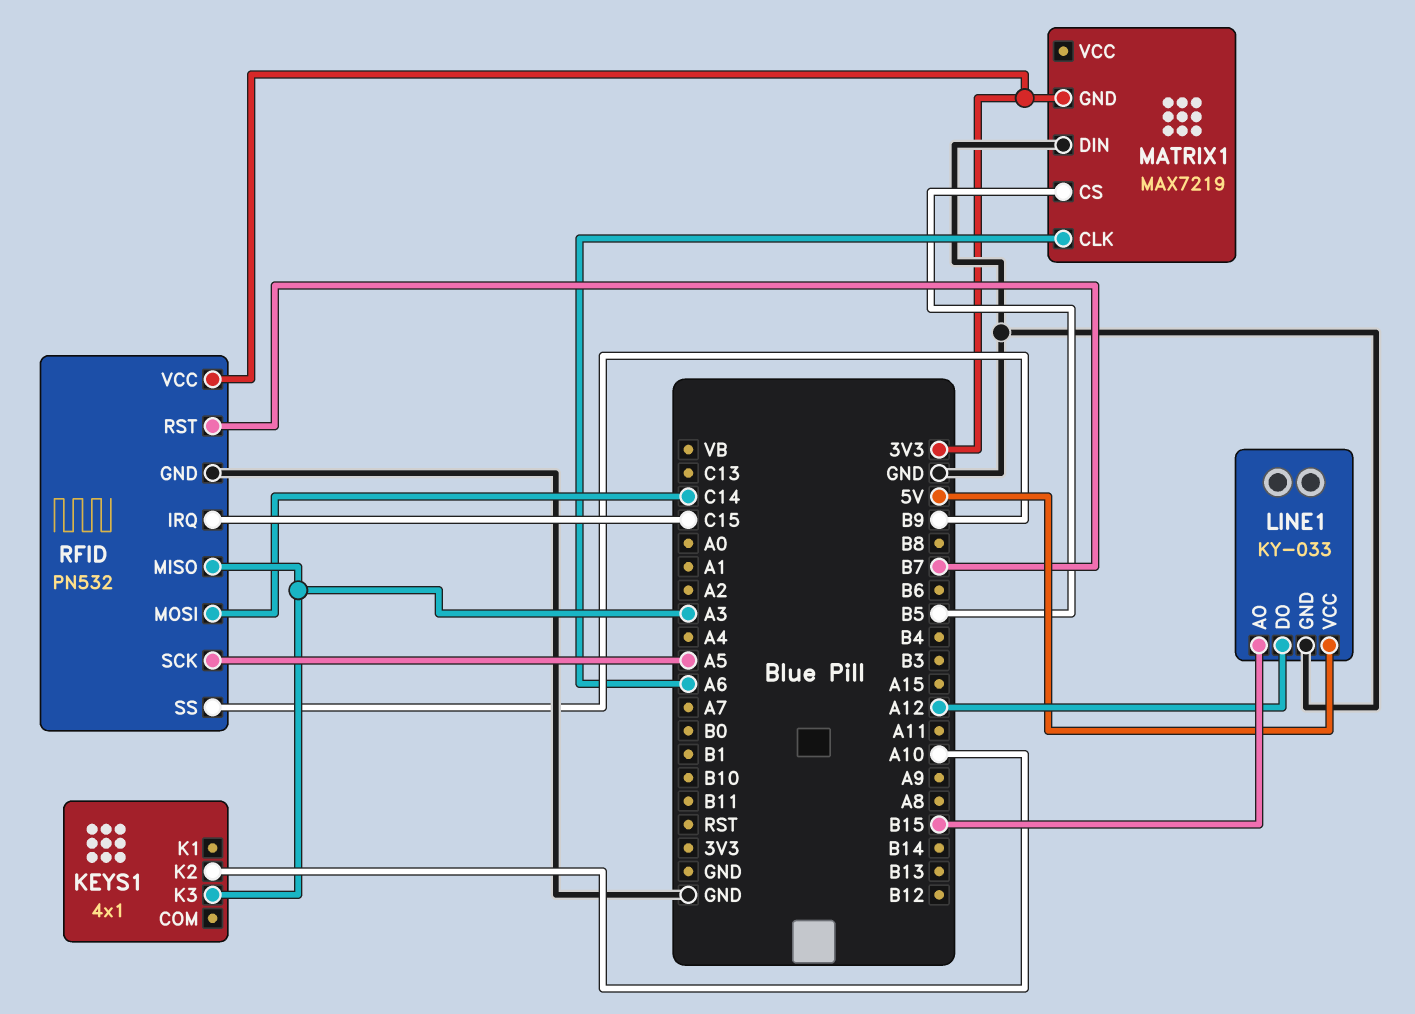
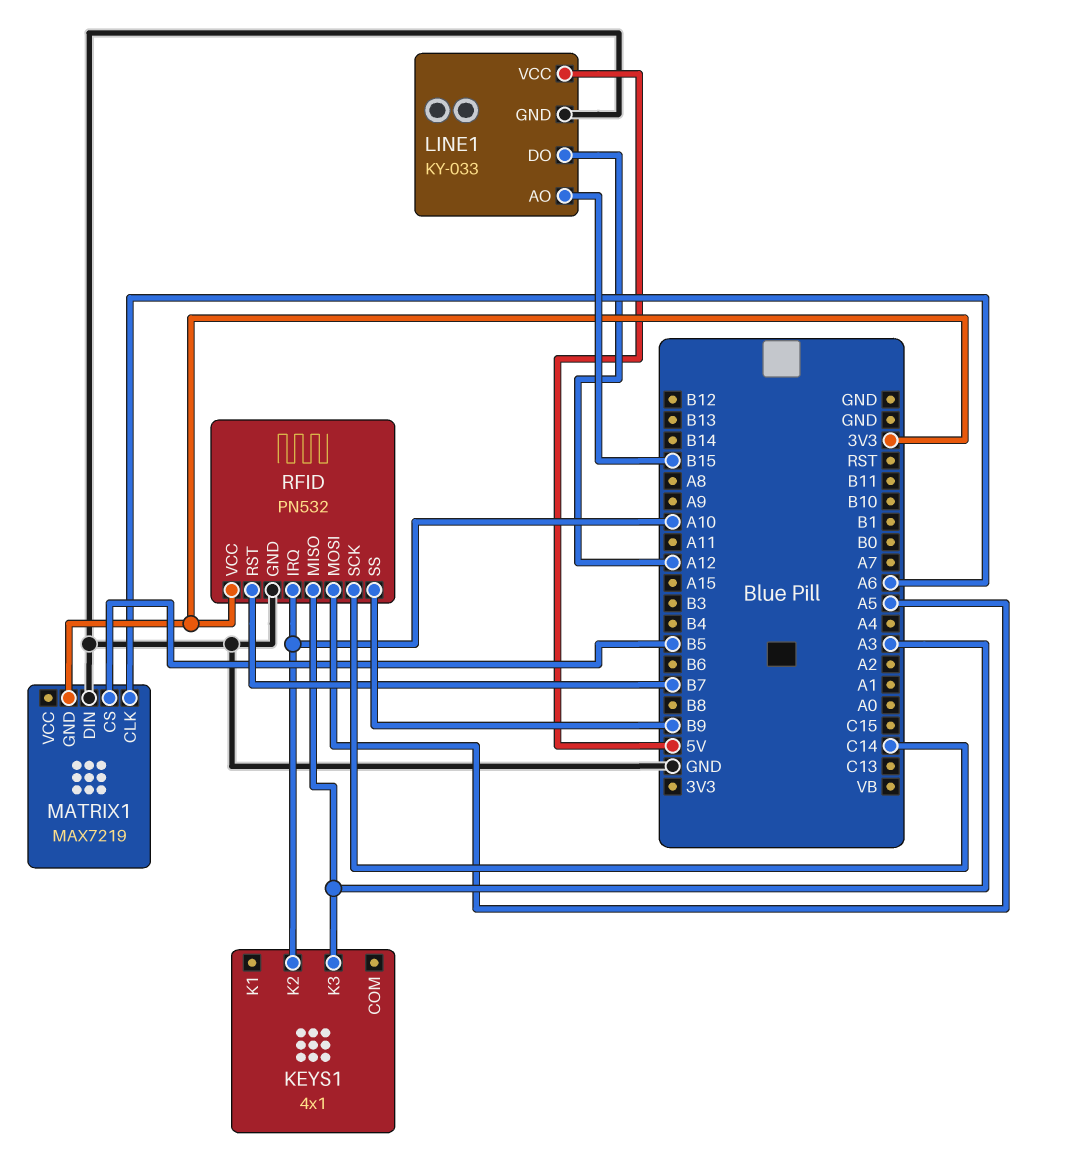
RFID pin IRQ: C15 -> A10
RFID pin MOSI: C14 -> A5
RFID pin SCK: A5 -> C14

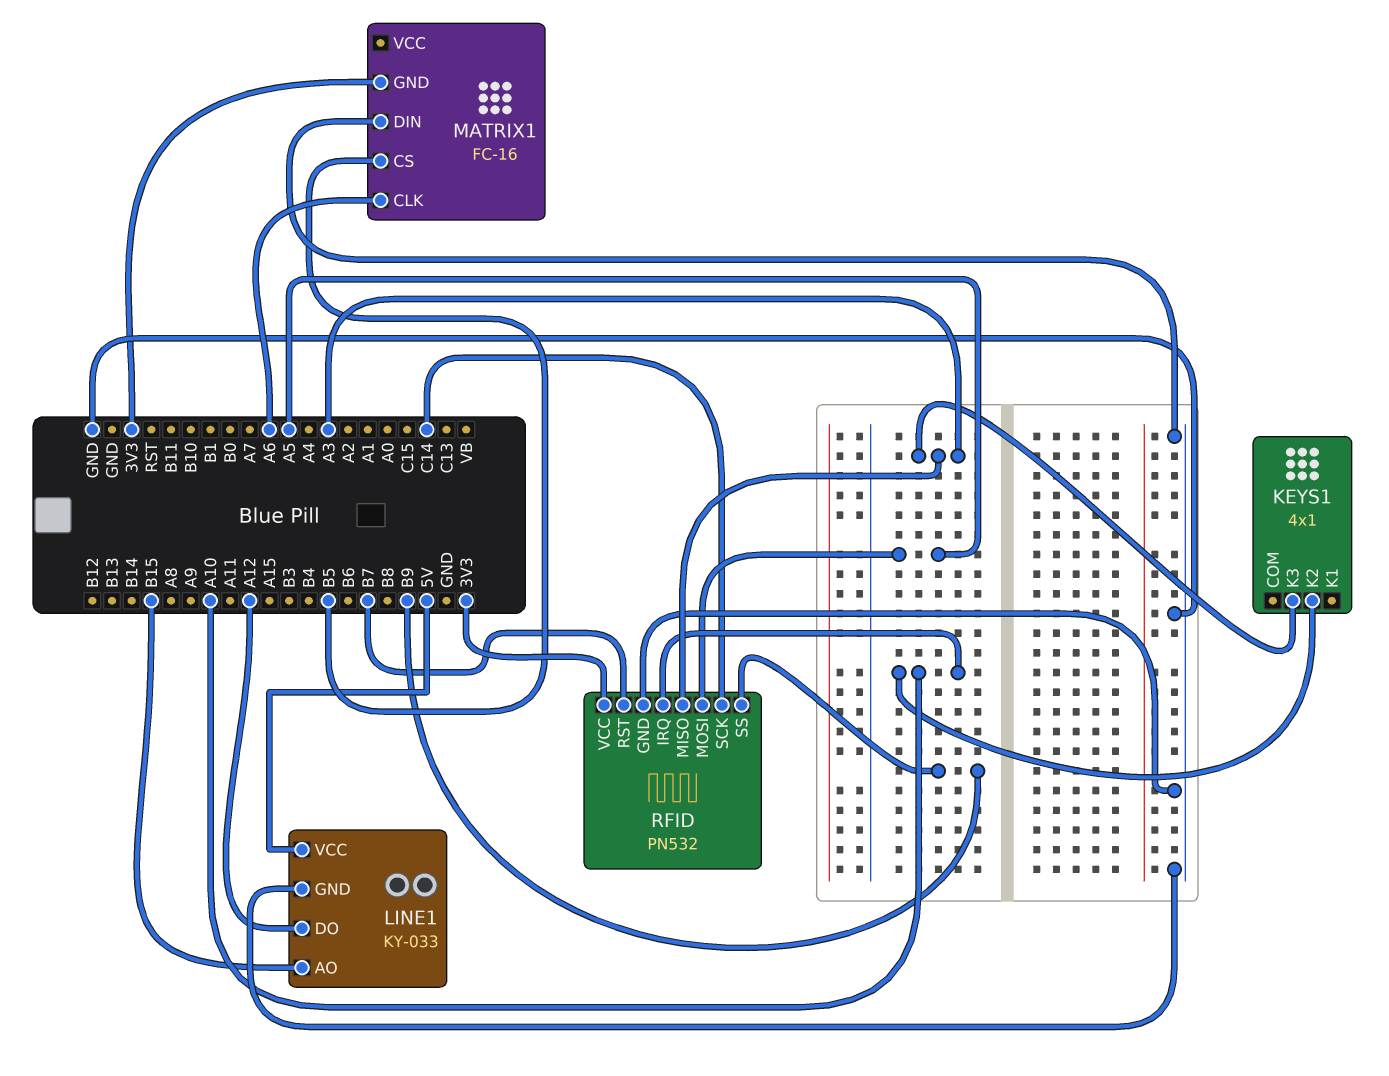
MATRIX1: MAX7219 -> FC-16

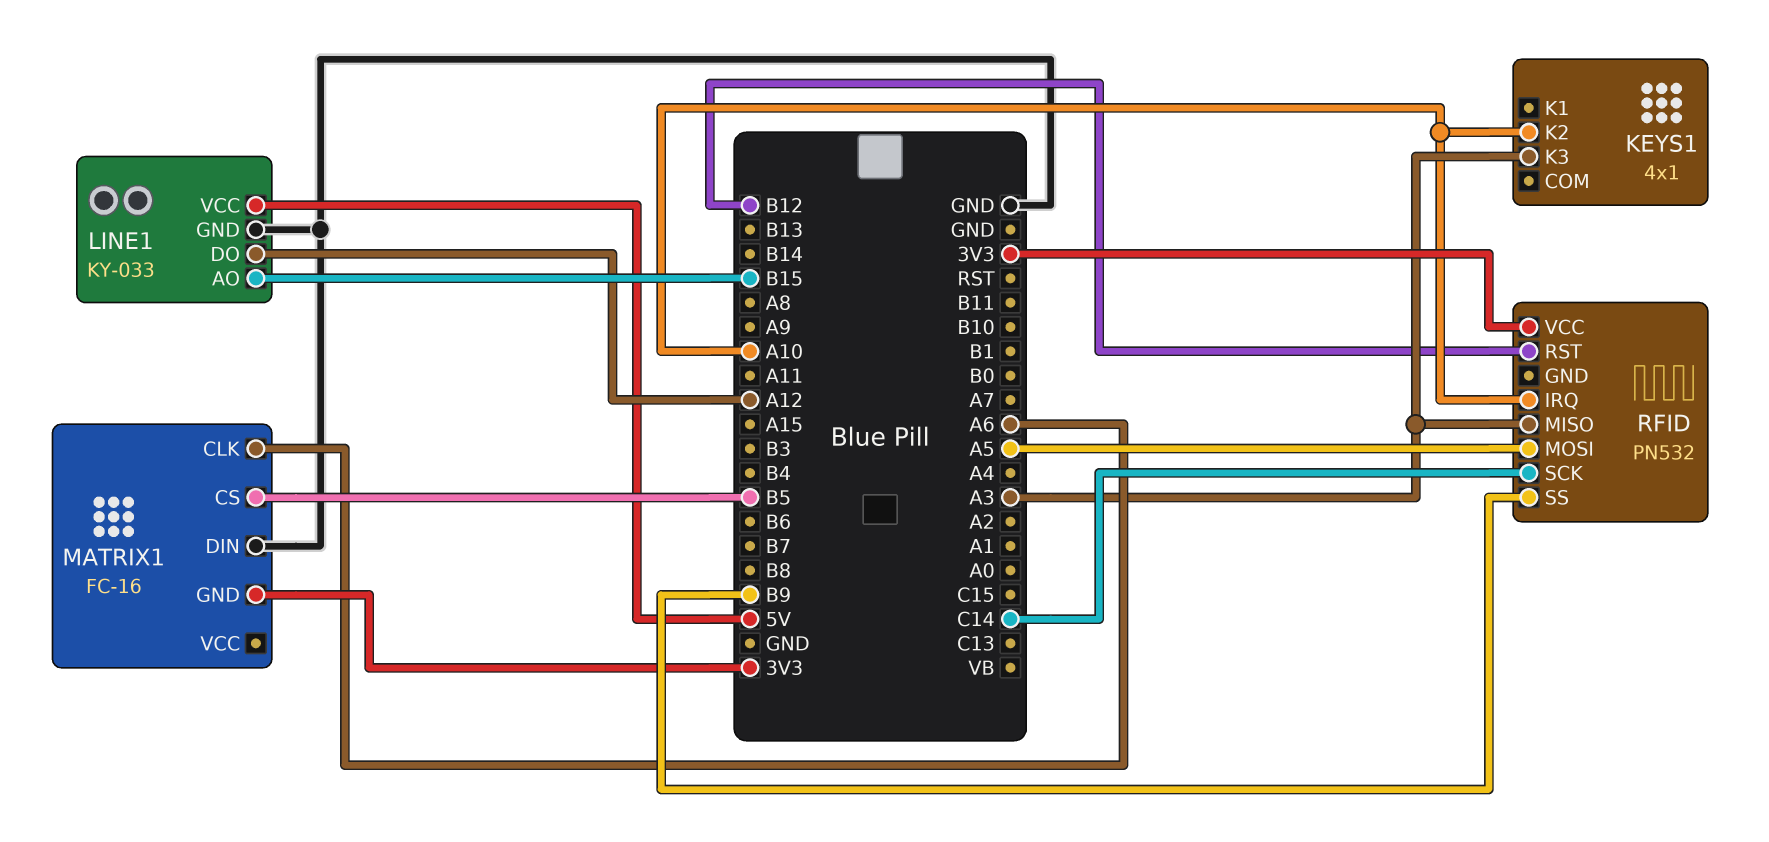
RFID pin GND: GND -> none
RFID pin RST: B7 -> B12

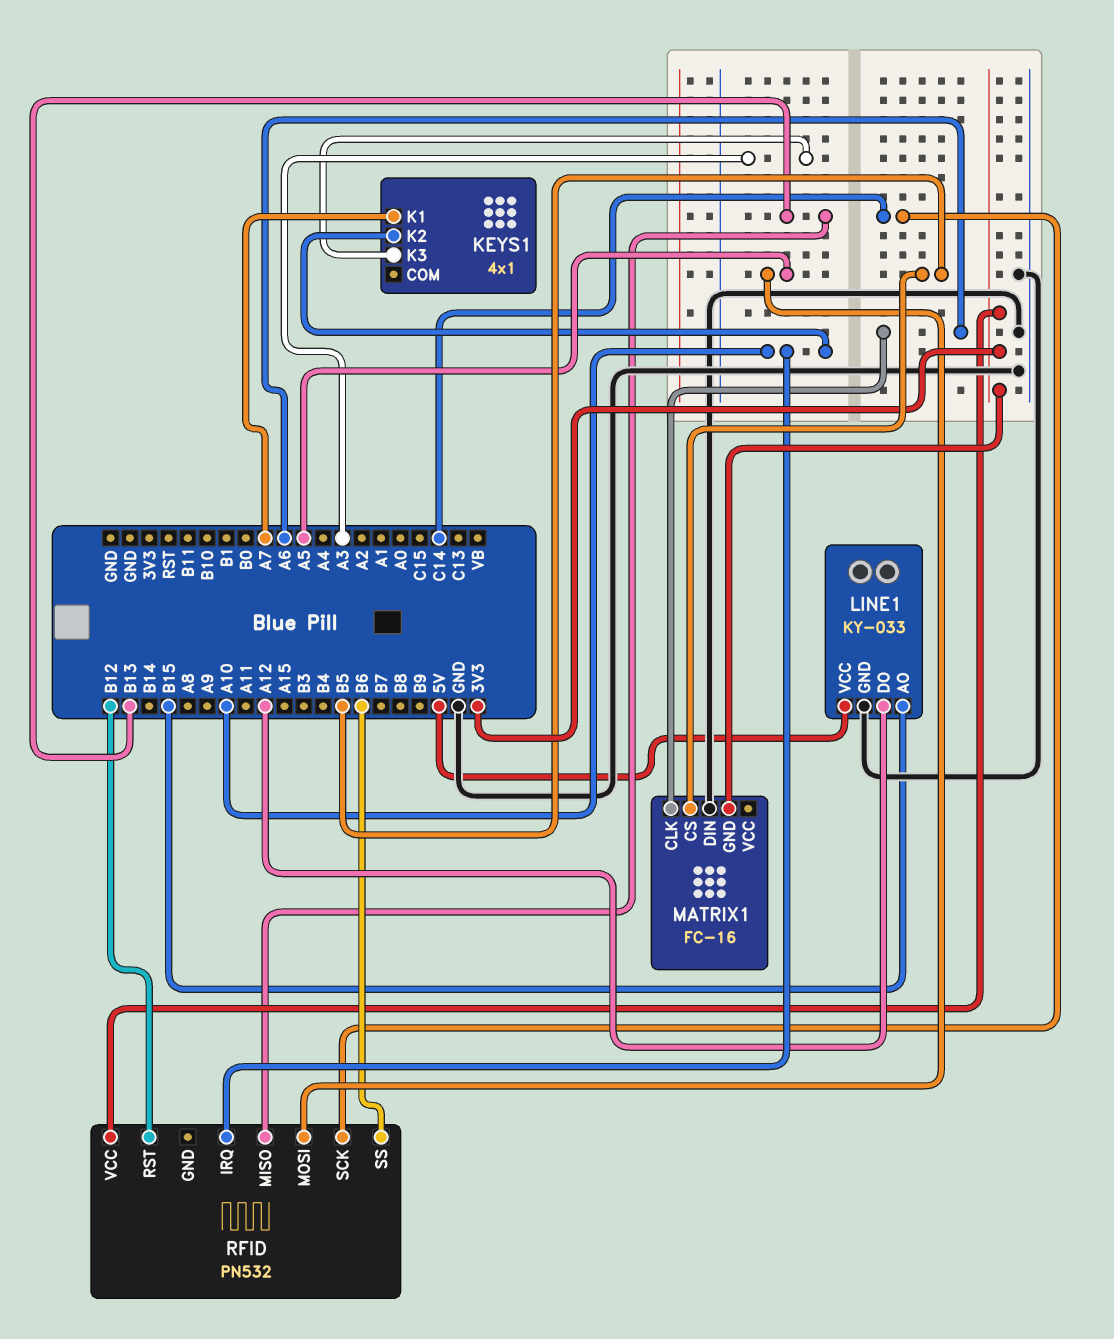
KEYS1 pin K1: none -> A7
RFID pin MISO: A3 -> B13
RFID pin SS: B9 -> B6

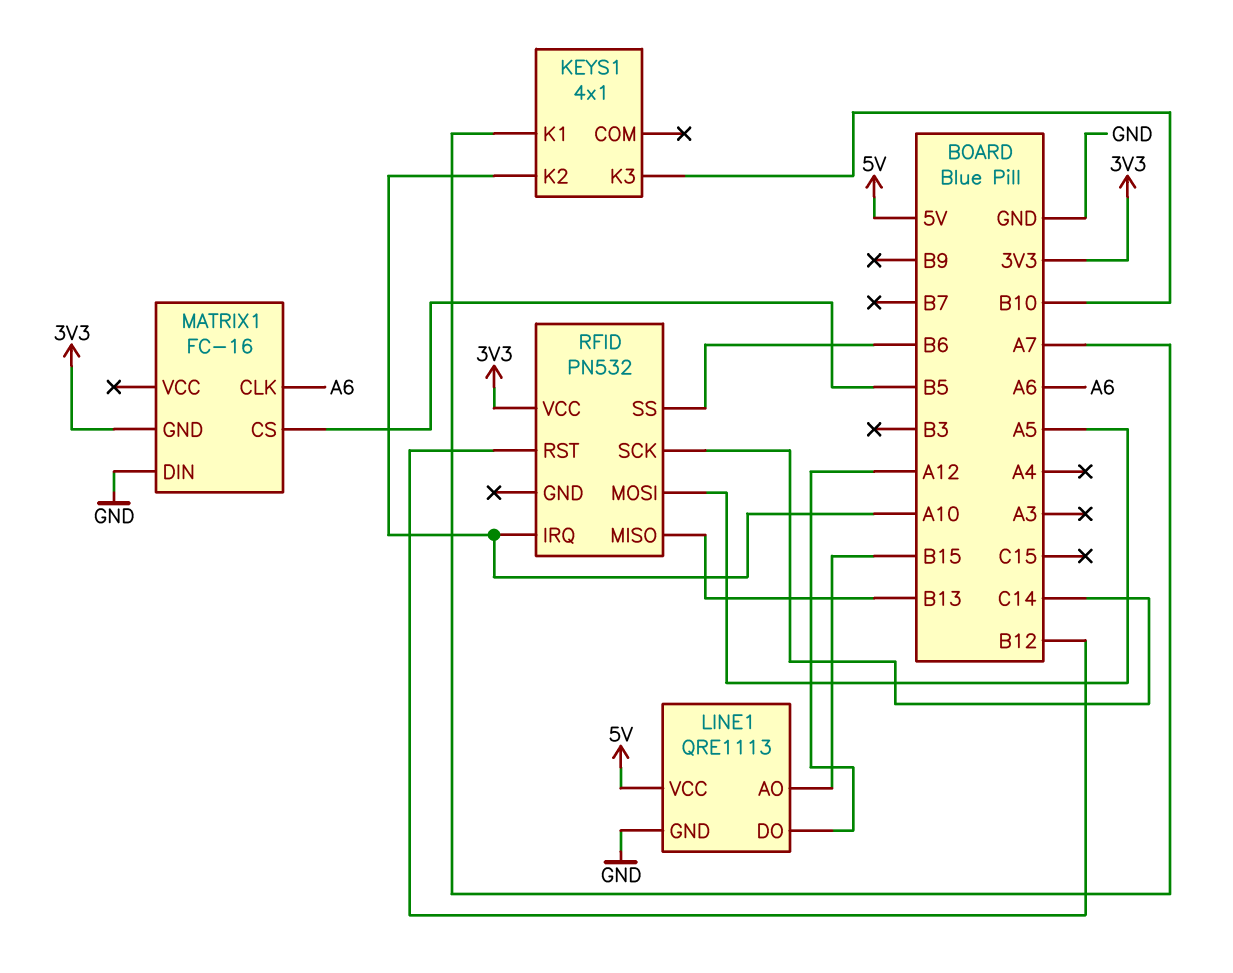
KEYS1 pin K3: A3 -> B10
LINE1: KY-033 -> QRE1113

